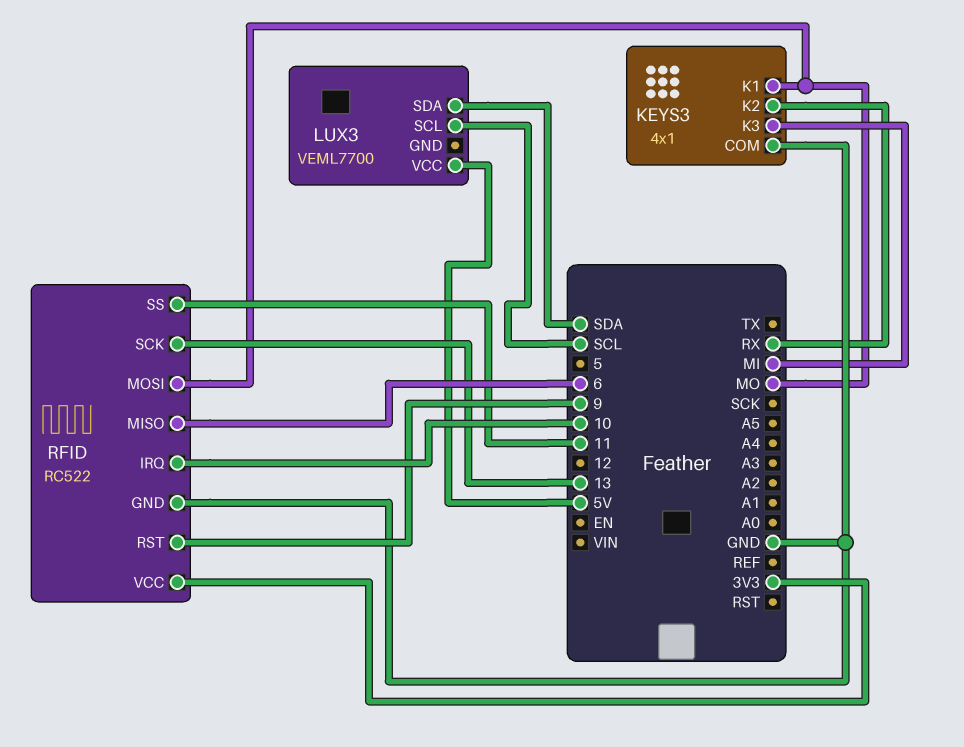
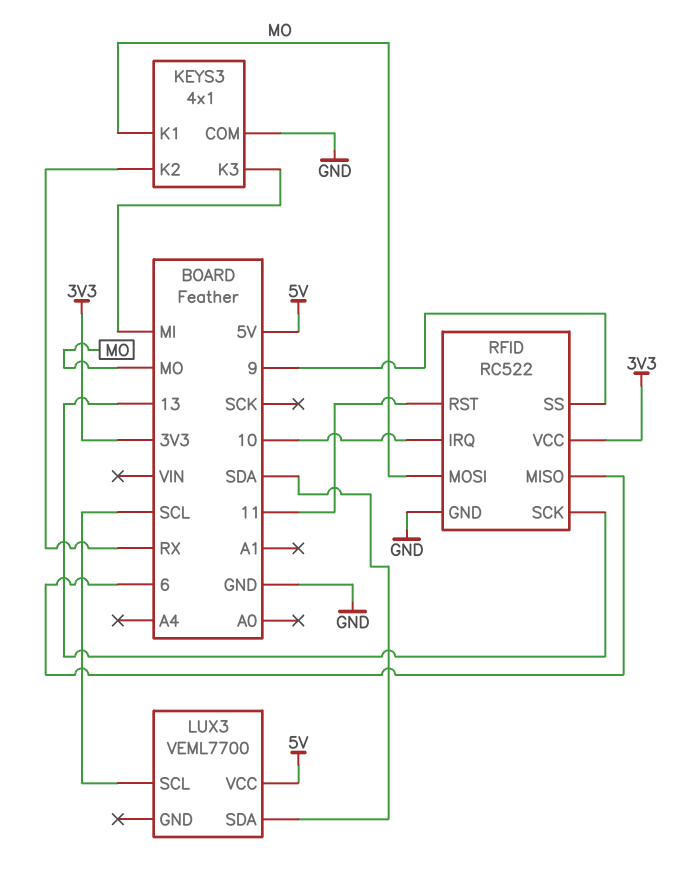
RFID pin RST: 9 -> 11
RFID pin SS: 11 -> 9

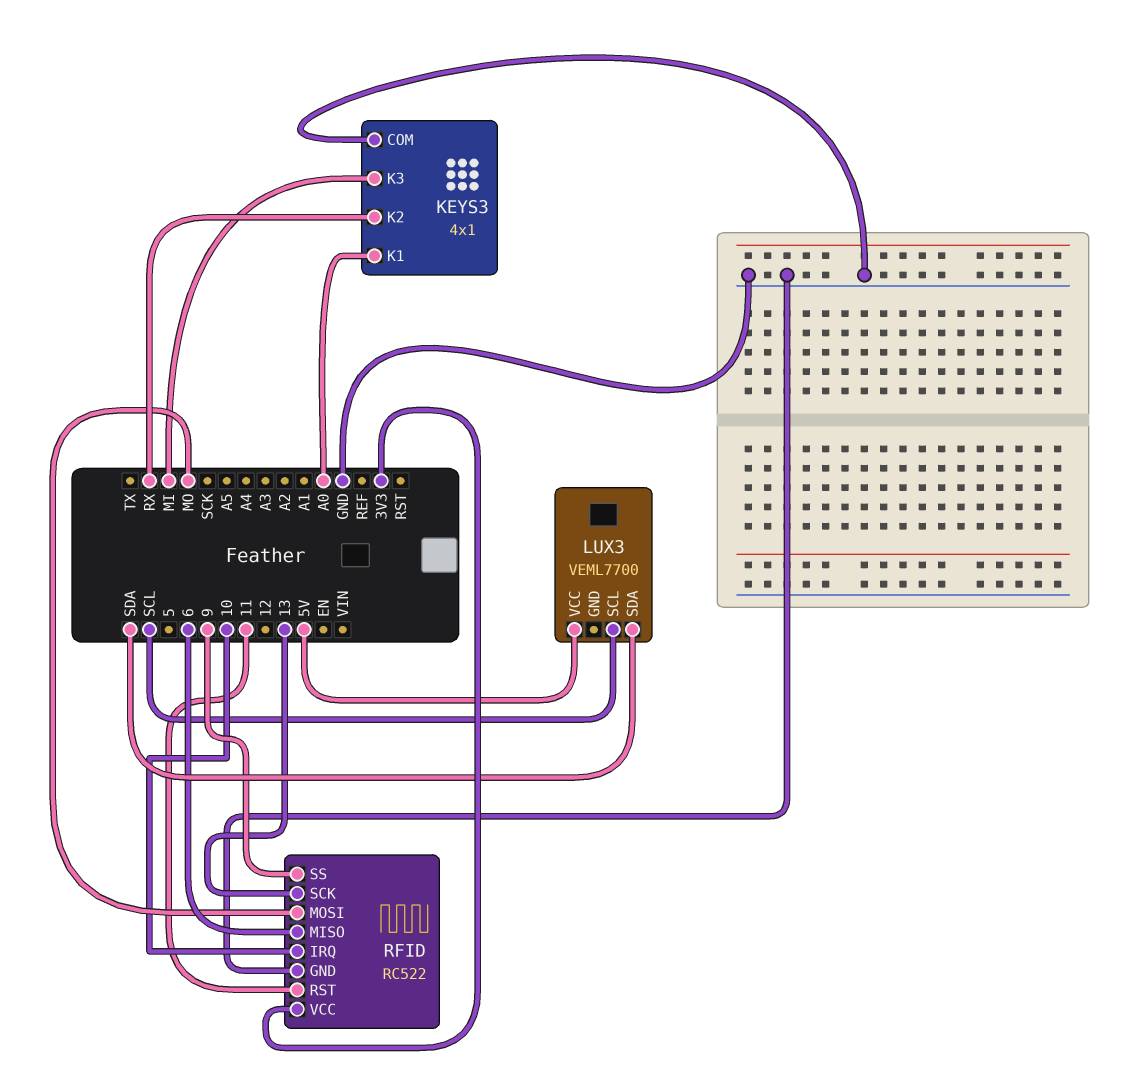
KEYS3 pin K1: MO -> A0

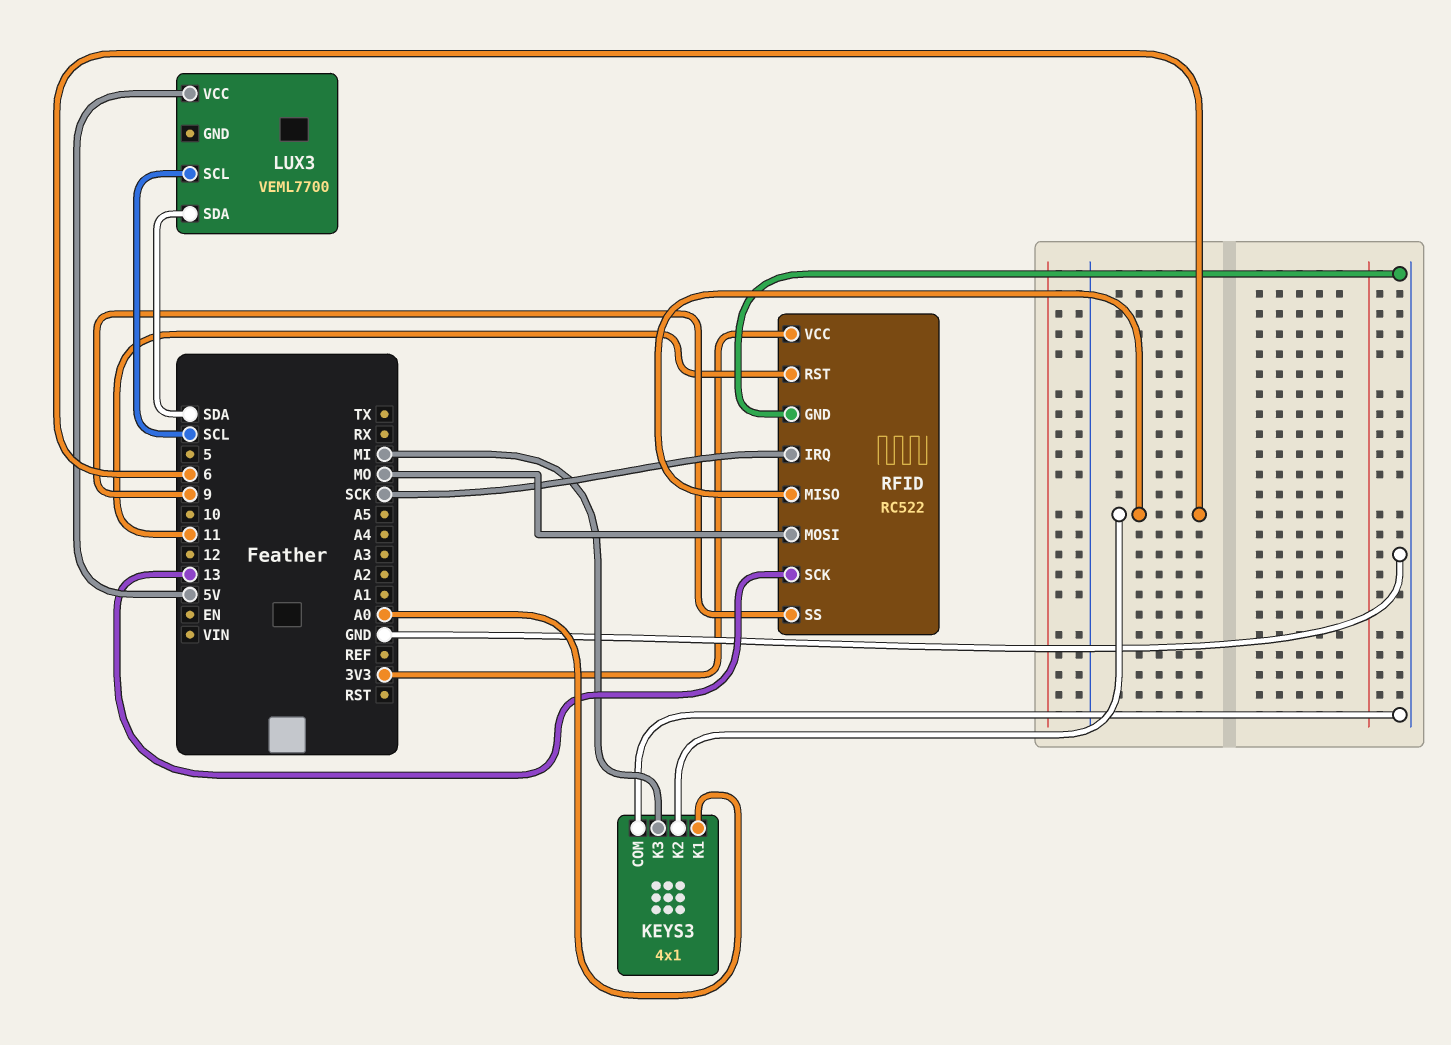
KEYS3 pin K2: RX -> 6
RFID pin IRQ: 10 -> SCK

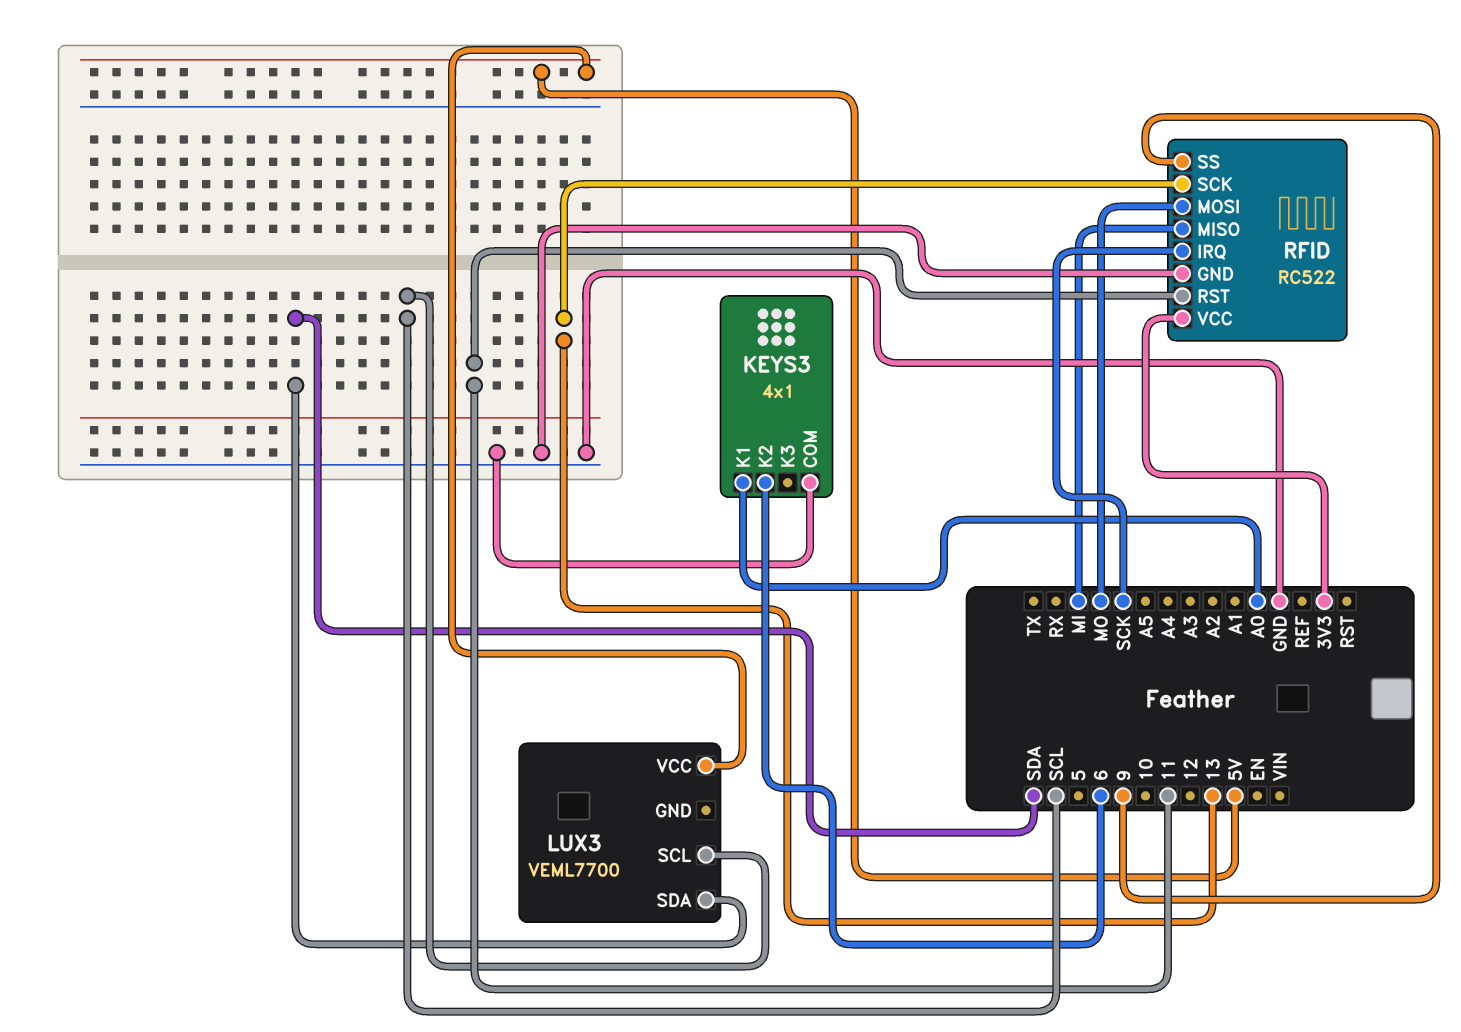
KEYS3 pin K3: MI -> none
RFID pin MISO: 6 -> MI

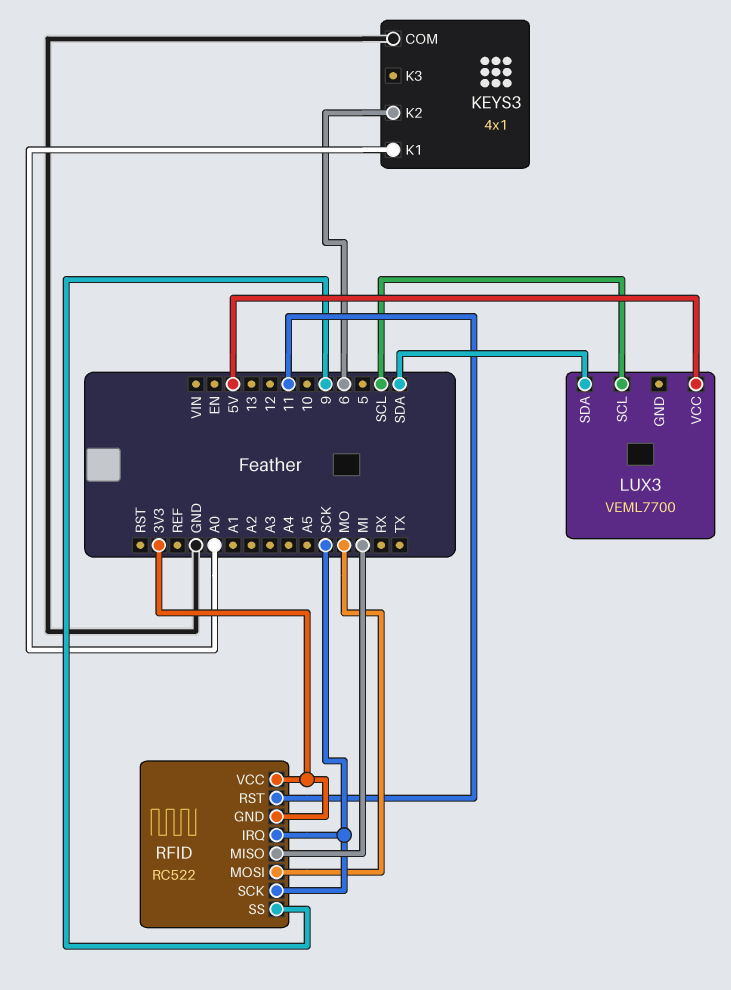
RFID pin GND: GND -> 3V3
RFID pin SCK: 13 -> SCK

